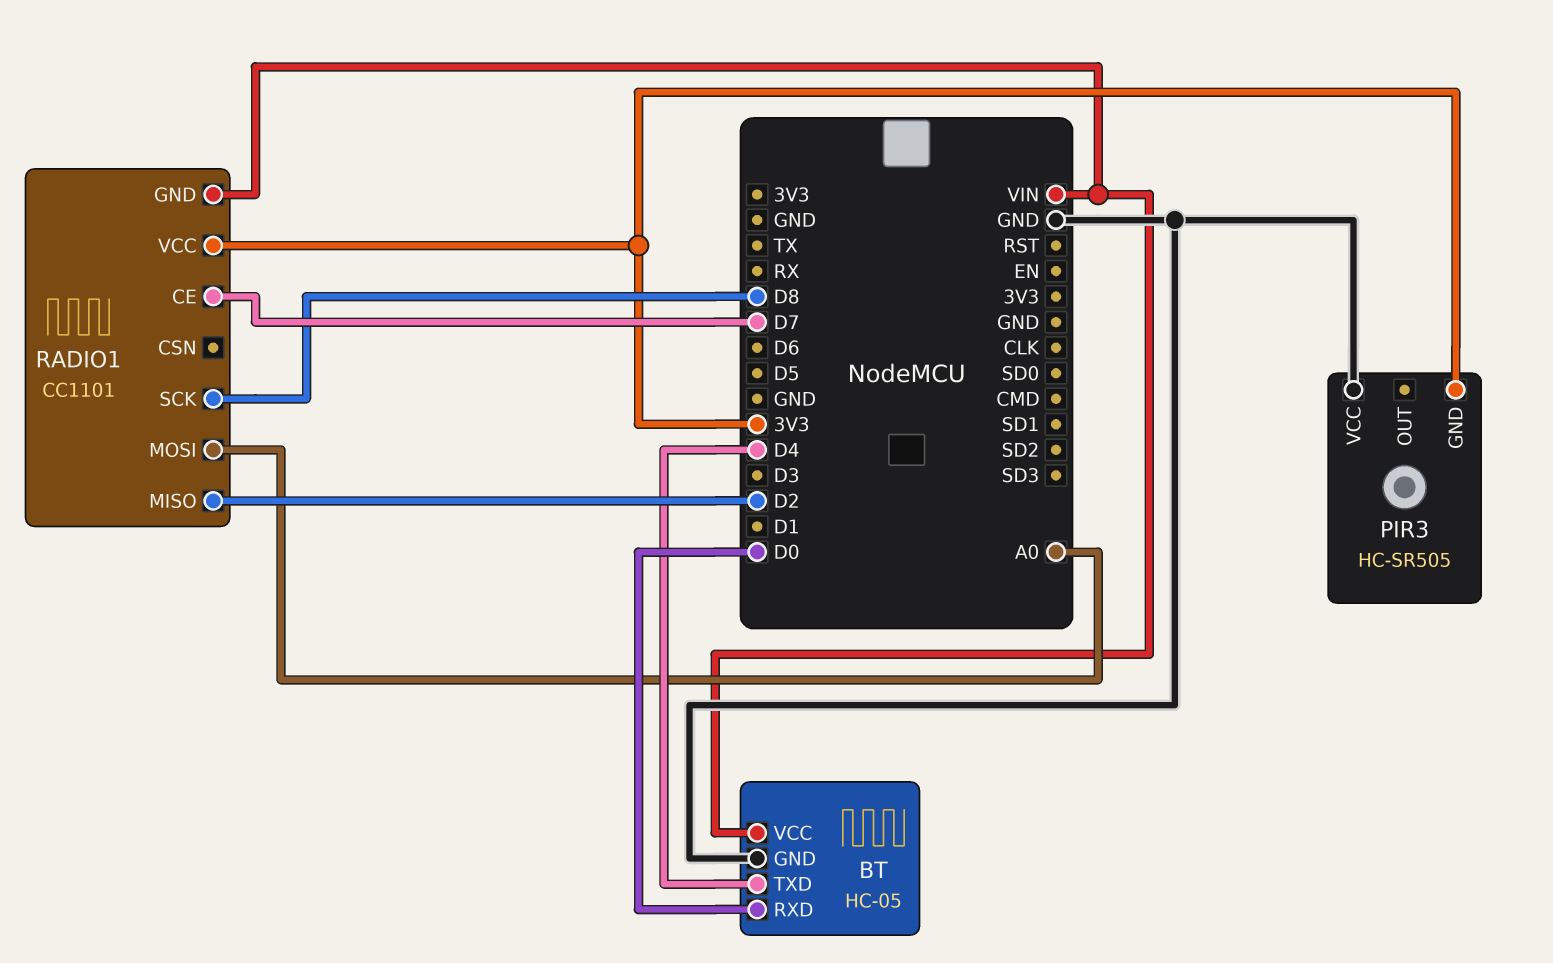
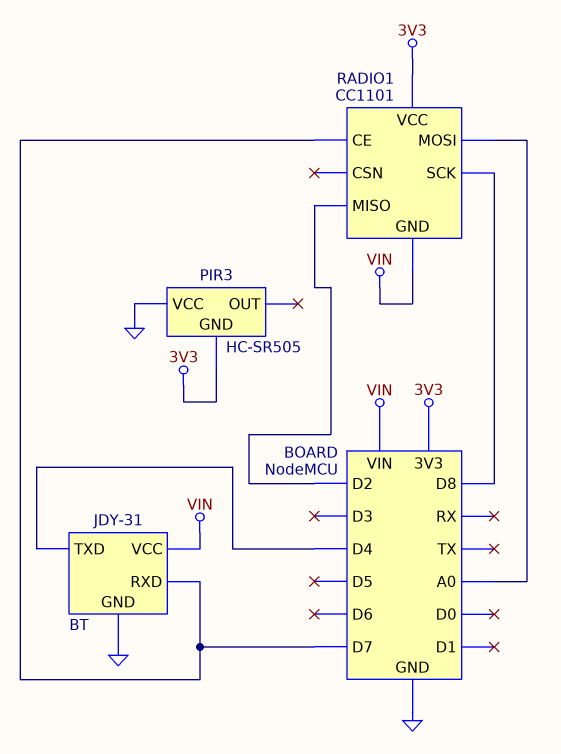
BT: HC-05 -> JDY-31
BT pin RXD: D0 -> D7

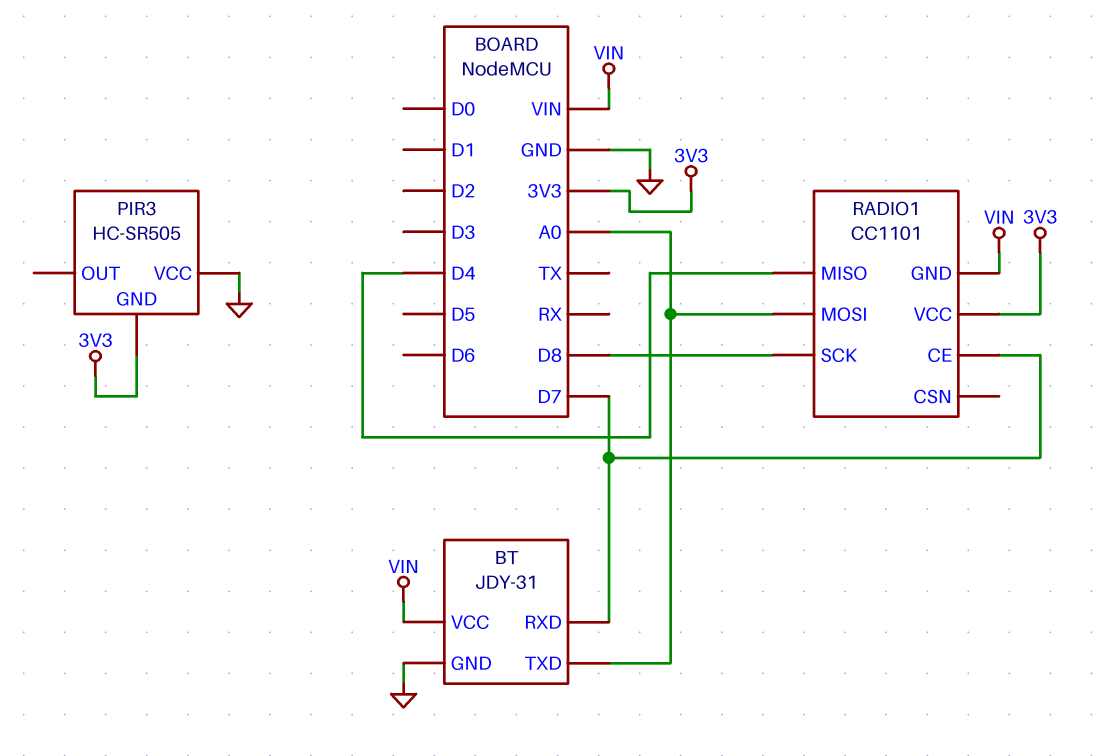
BT pin TXD: D4 -> A0
RADIO1 pin MISO: D2 -> D4

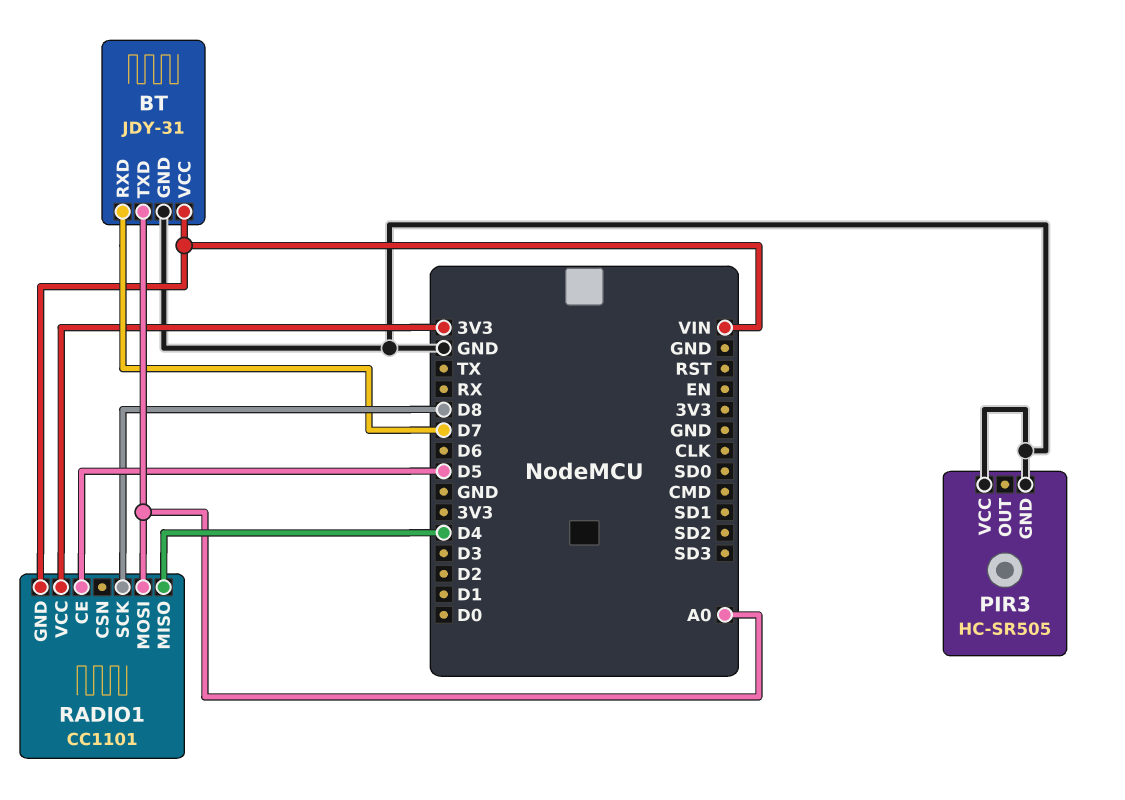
PIR3 pin GND: 3V3 -> GND
RADIO1 pin CE: D7 -> D5

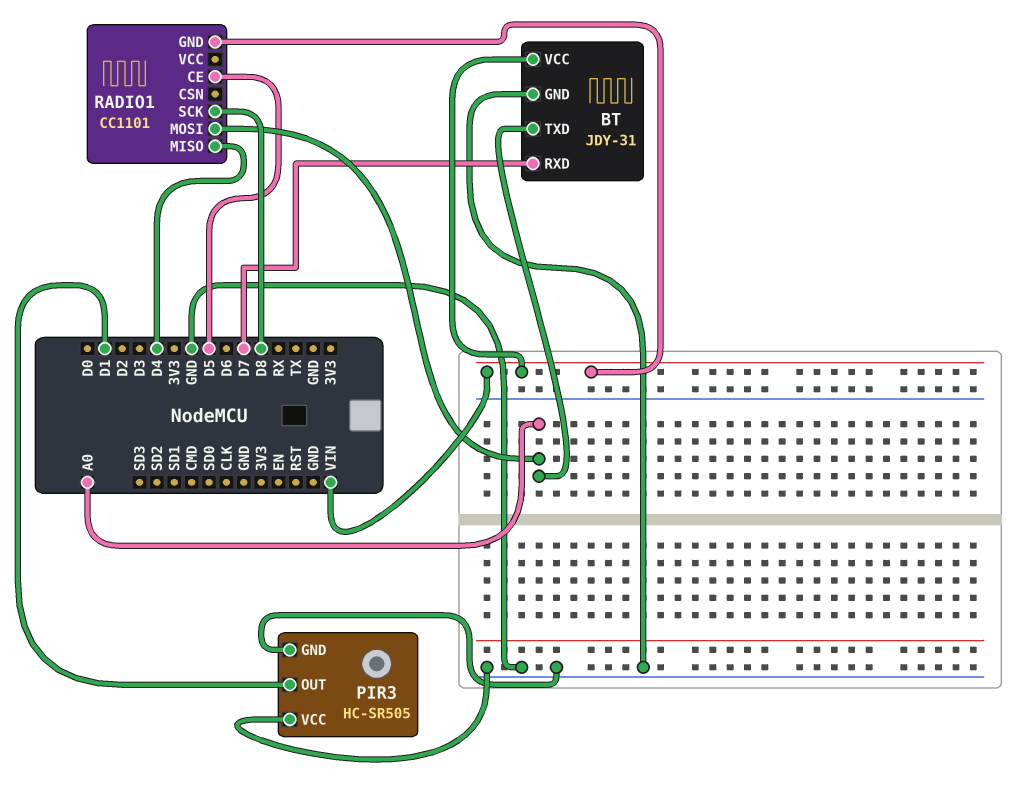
PIR3 pin OUT: none -> D1
RADIO1 pin VCC: 3V3 -> none

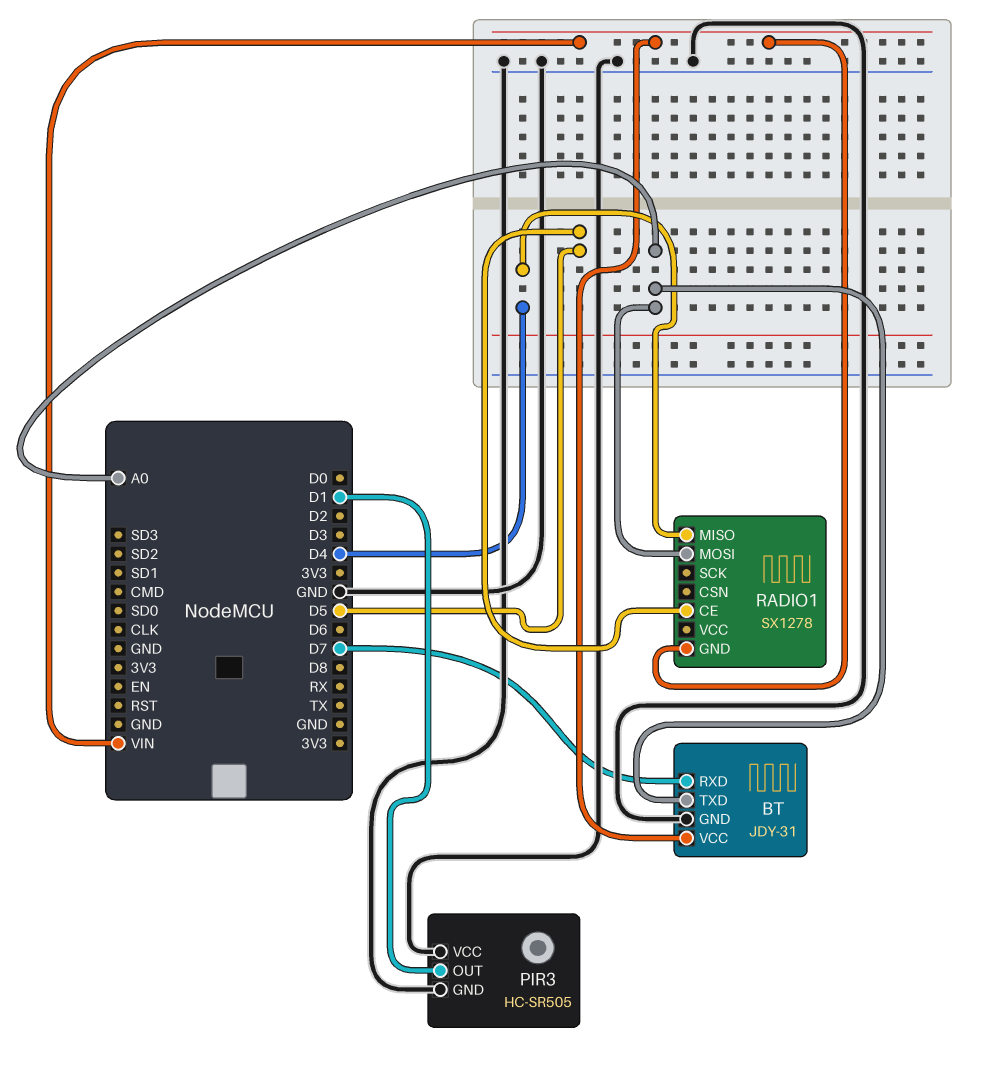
RADIO1: CC1101 -> SX1278
RADIO1 pin SCK: D8 -> none

